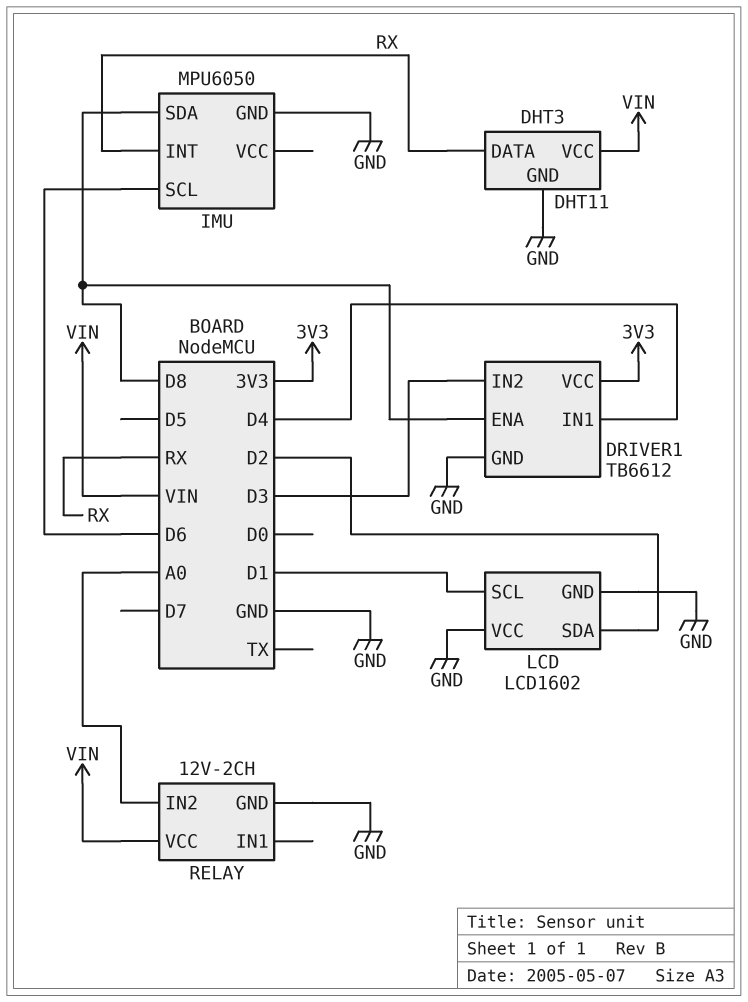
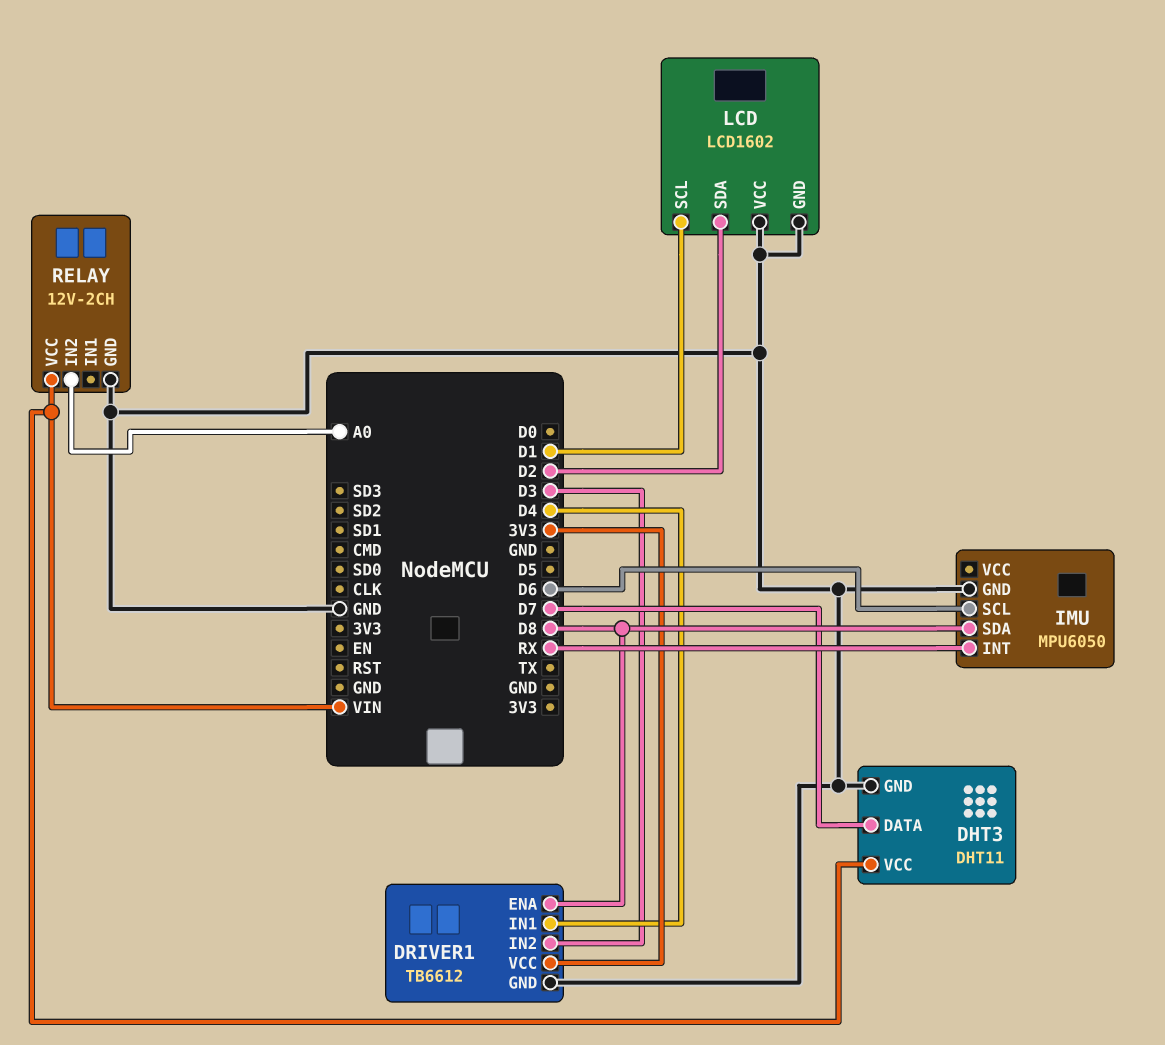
DHT3 pin DATA: RX -> D7

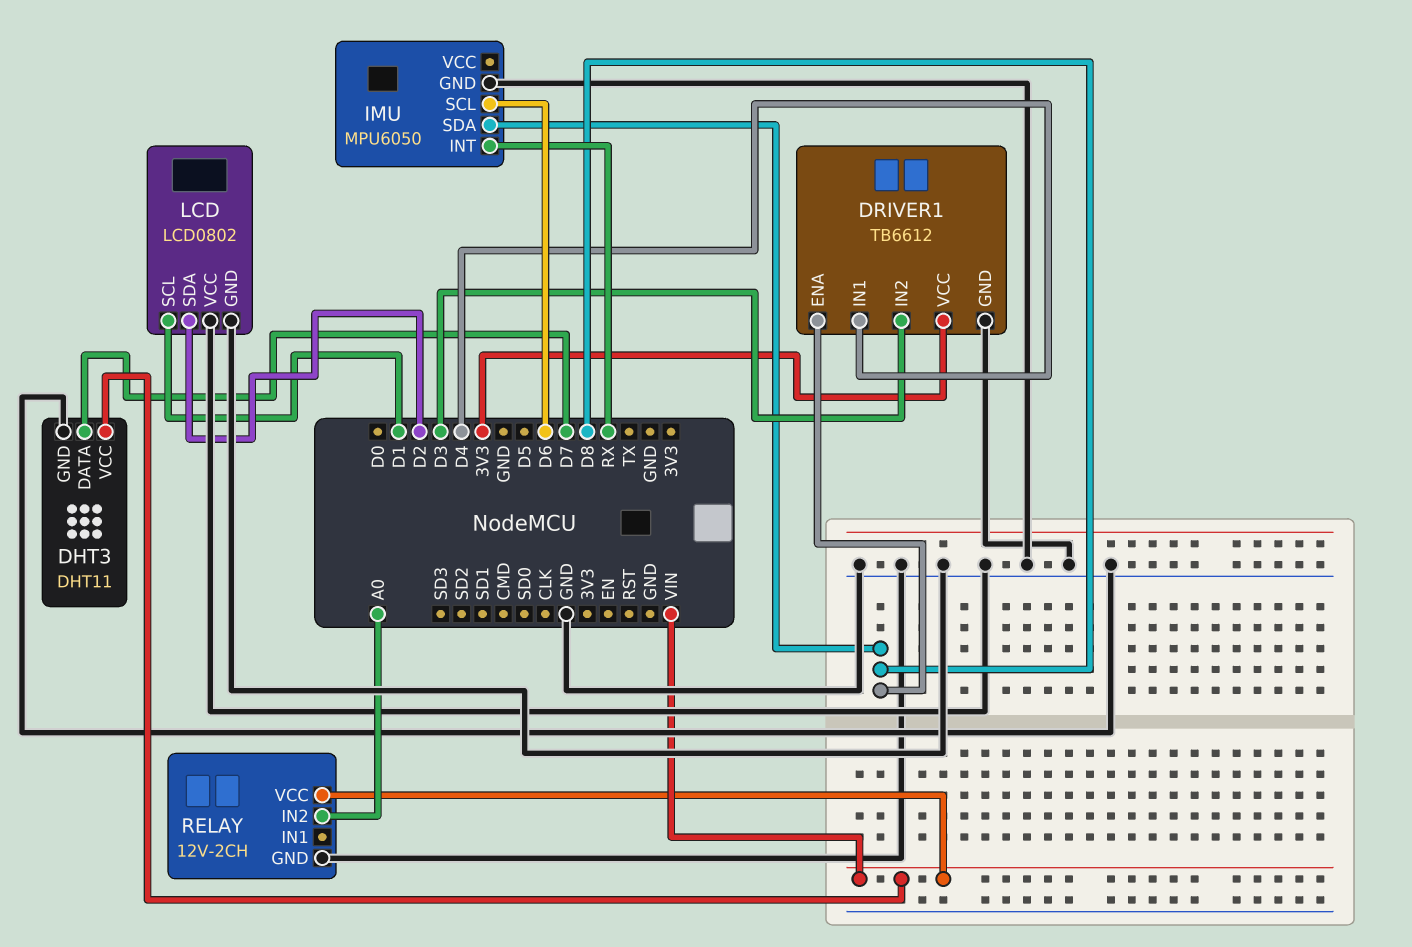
LCD: LCD1602 -> LCD0802

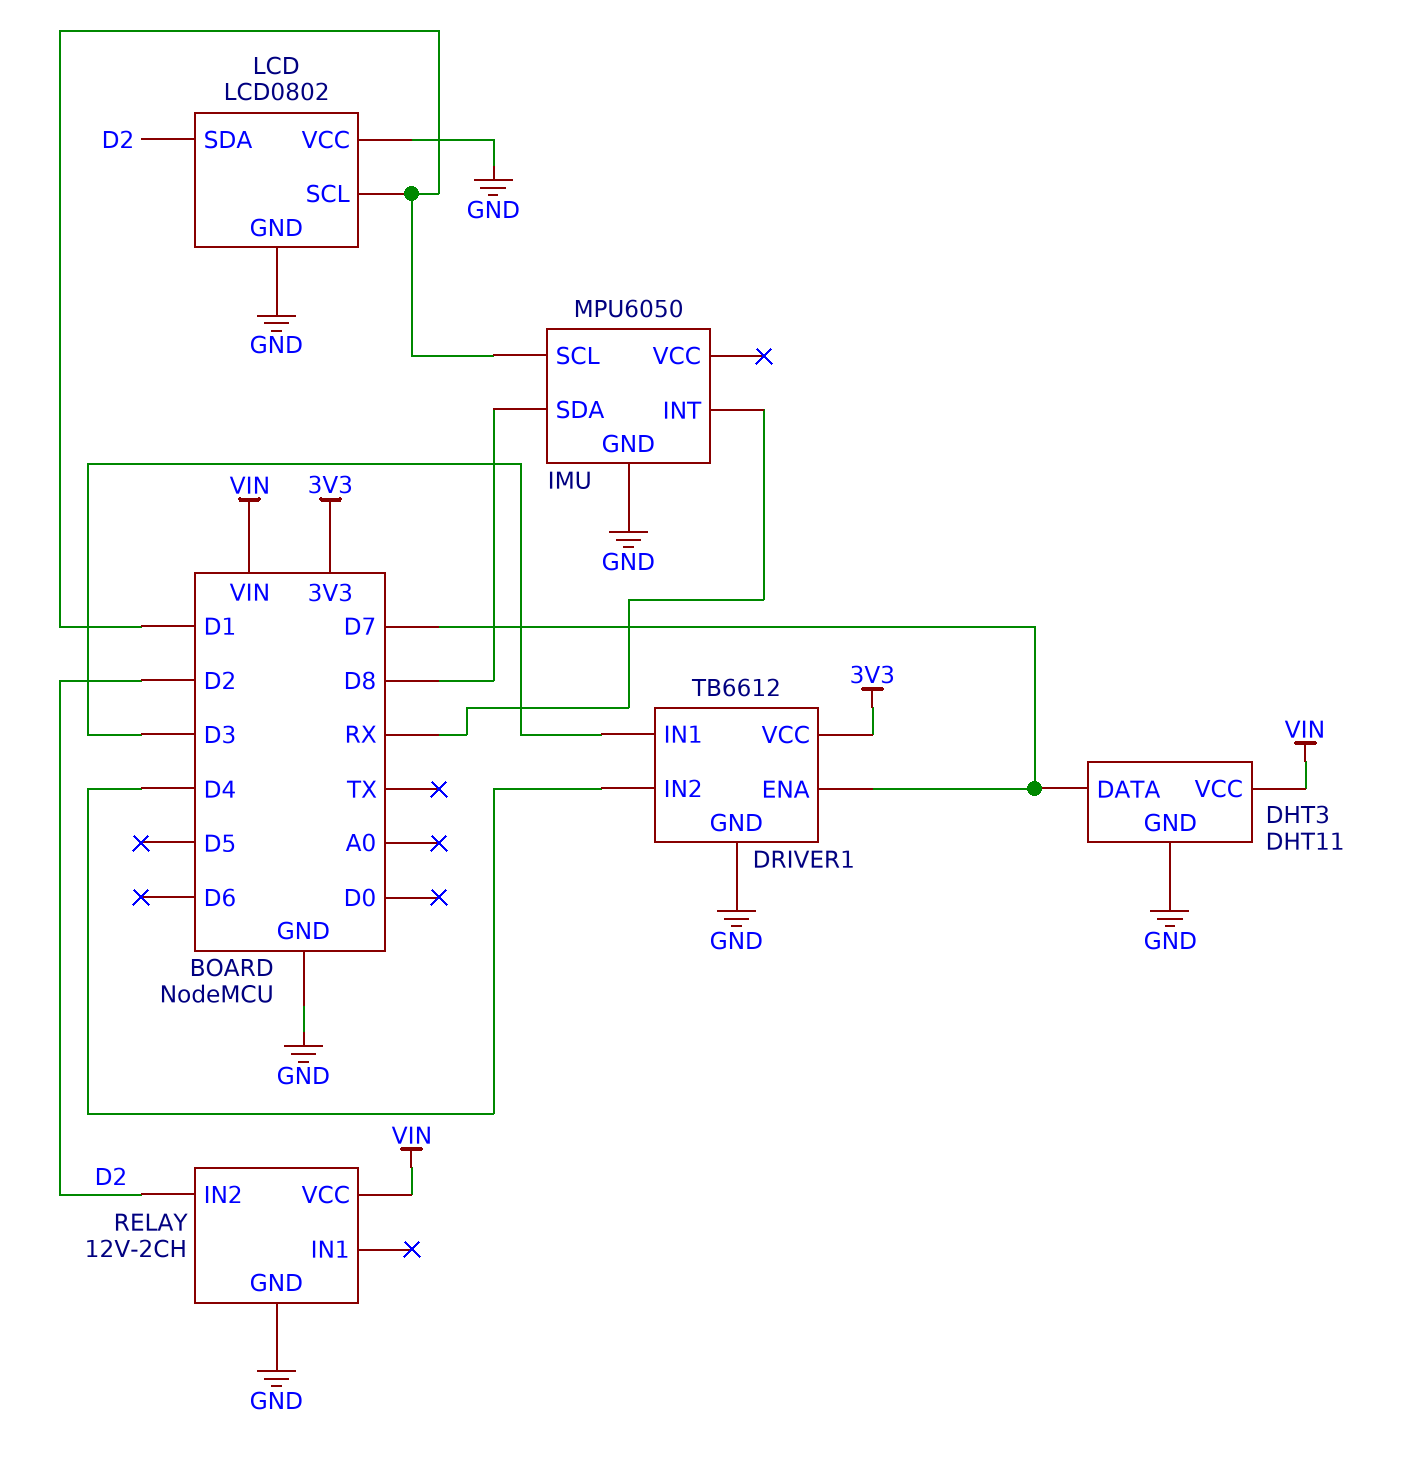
DRIVER1 pin ENA: D8 -> D7
DRIVER1 pin IN1: D4 -> D3
DRIVER1 pin IN2: D3 -> D4
IMU pin SCL: D6 -> D1
RELAY pin IN2: A0 -> D2

